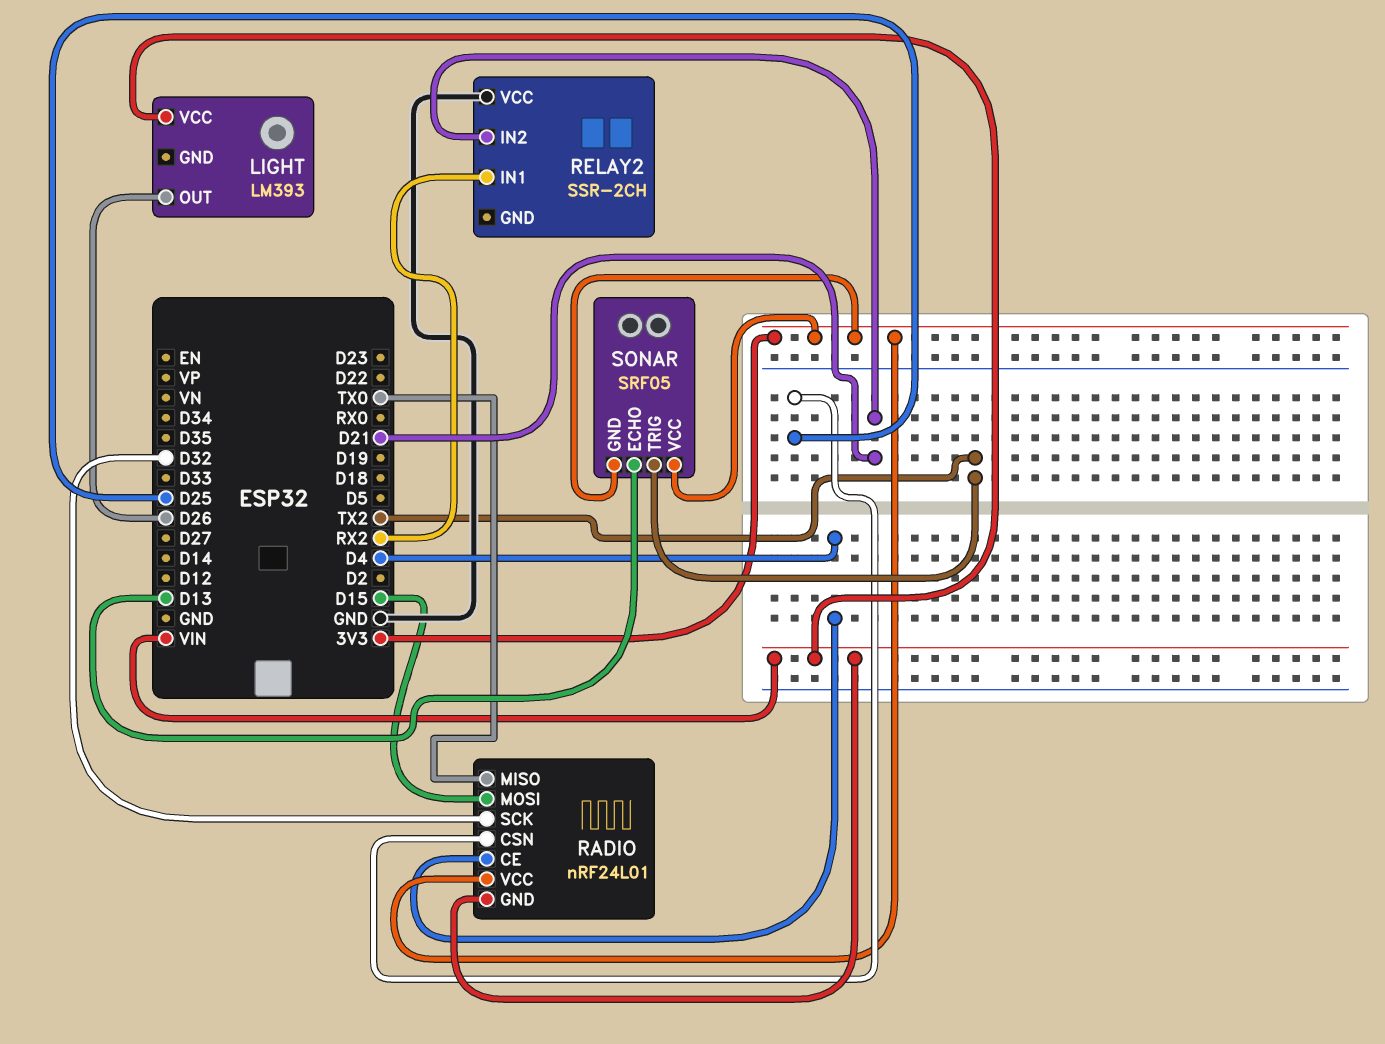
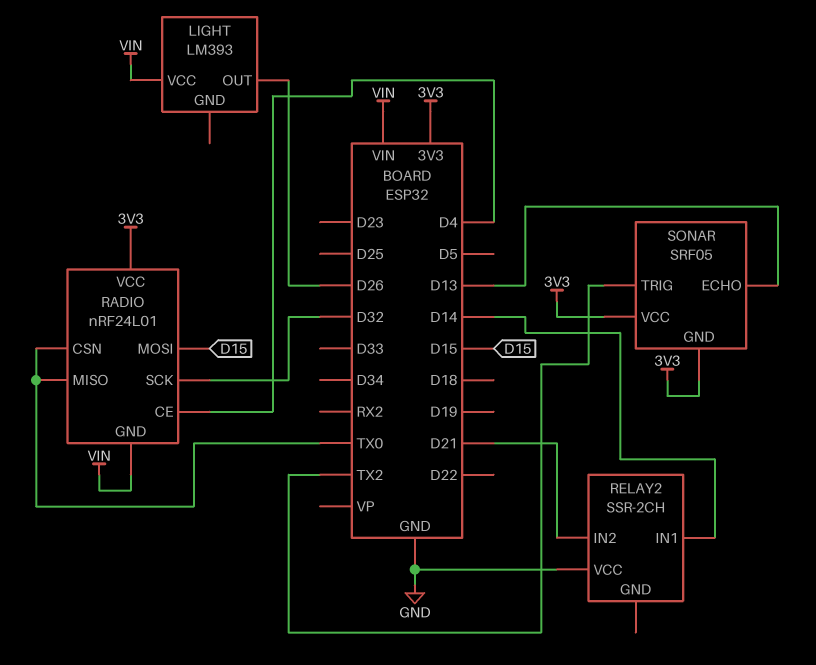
RADIO pin CSN: D25 -> TX0
RELAY2 pin IN1: RX2 -> D14

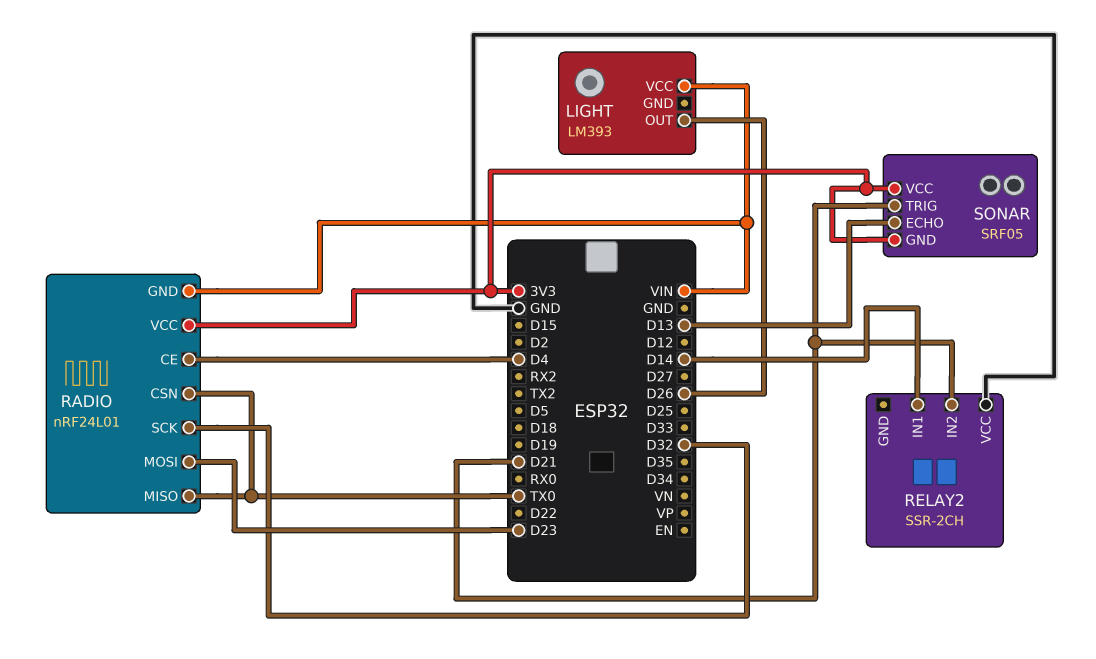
RADIO pin MOSI: D15 -> D23
SONAR pin TRIG: TX2 -> D21

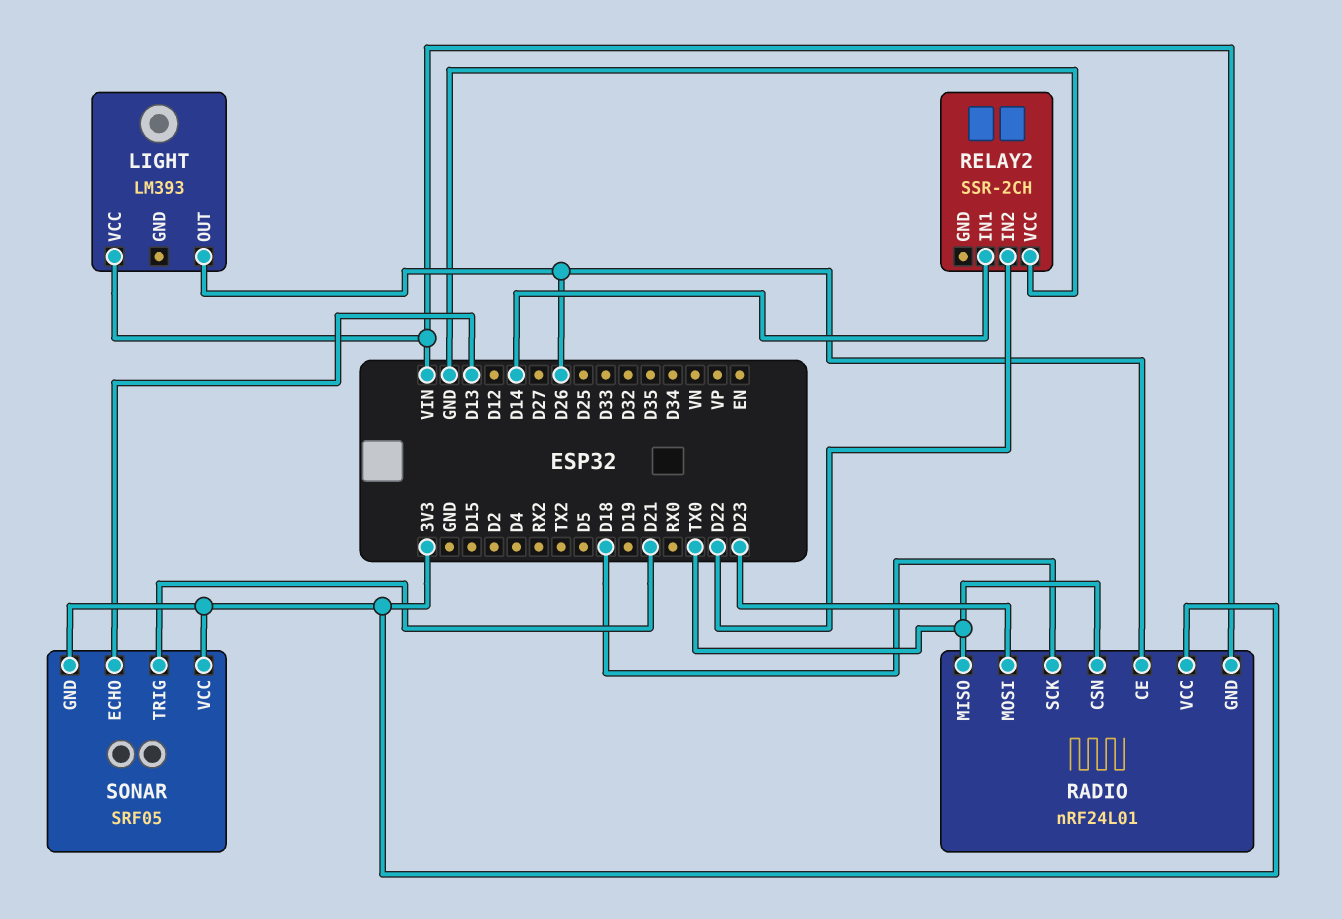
RADIO pin CE: D4 -> D26
RADIO pin SCK: D32 -> D18
RELAY2 pin IN2: D21 -> D22

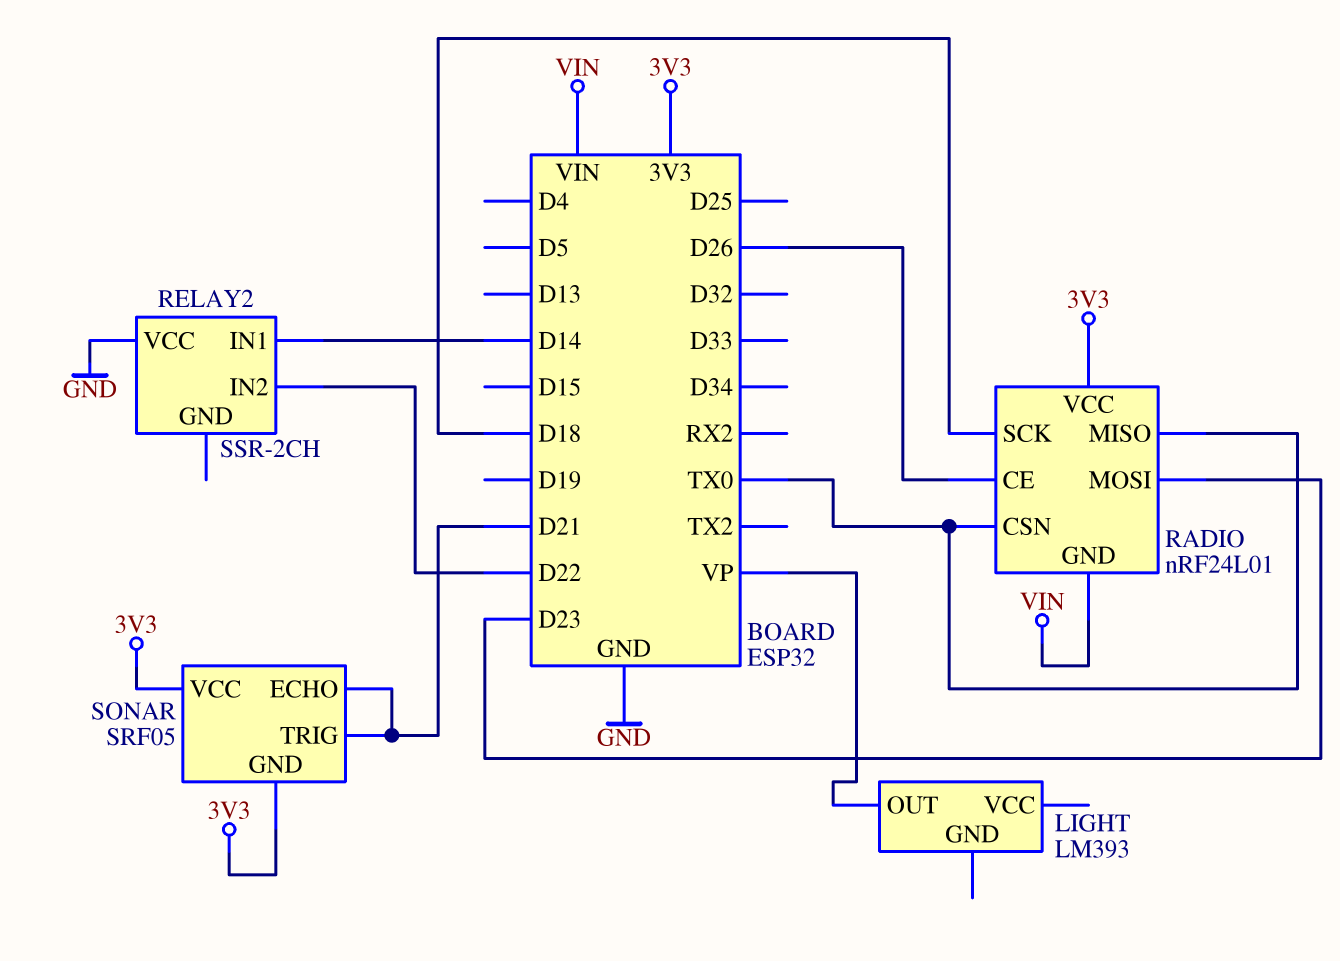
LIGHT pin OUT: D26 -> VP
LIGHT pin VCC: VIN -> none
SONAR pin ECHO: D13 -> D21

